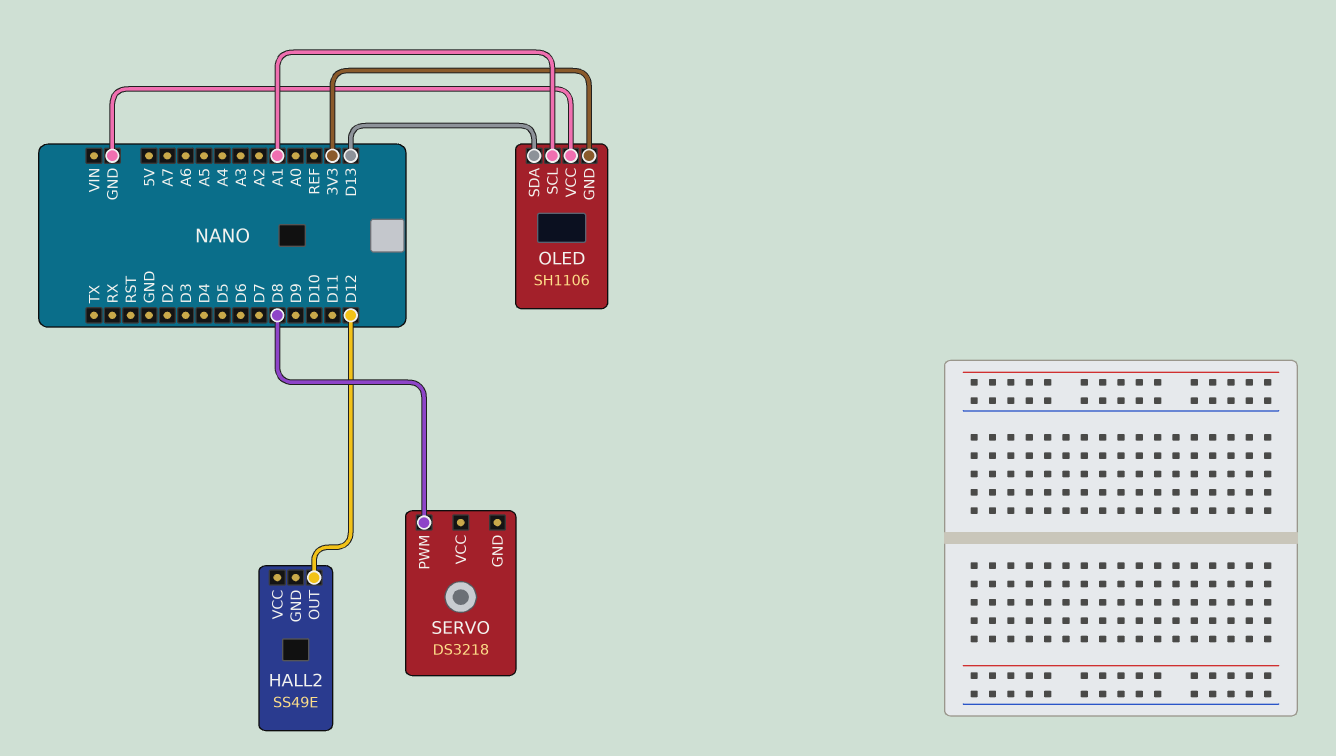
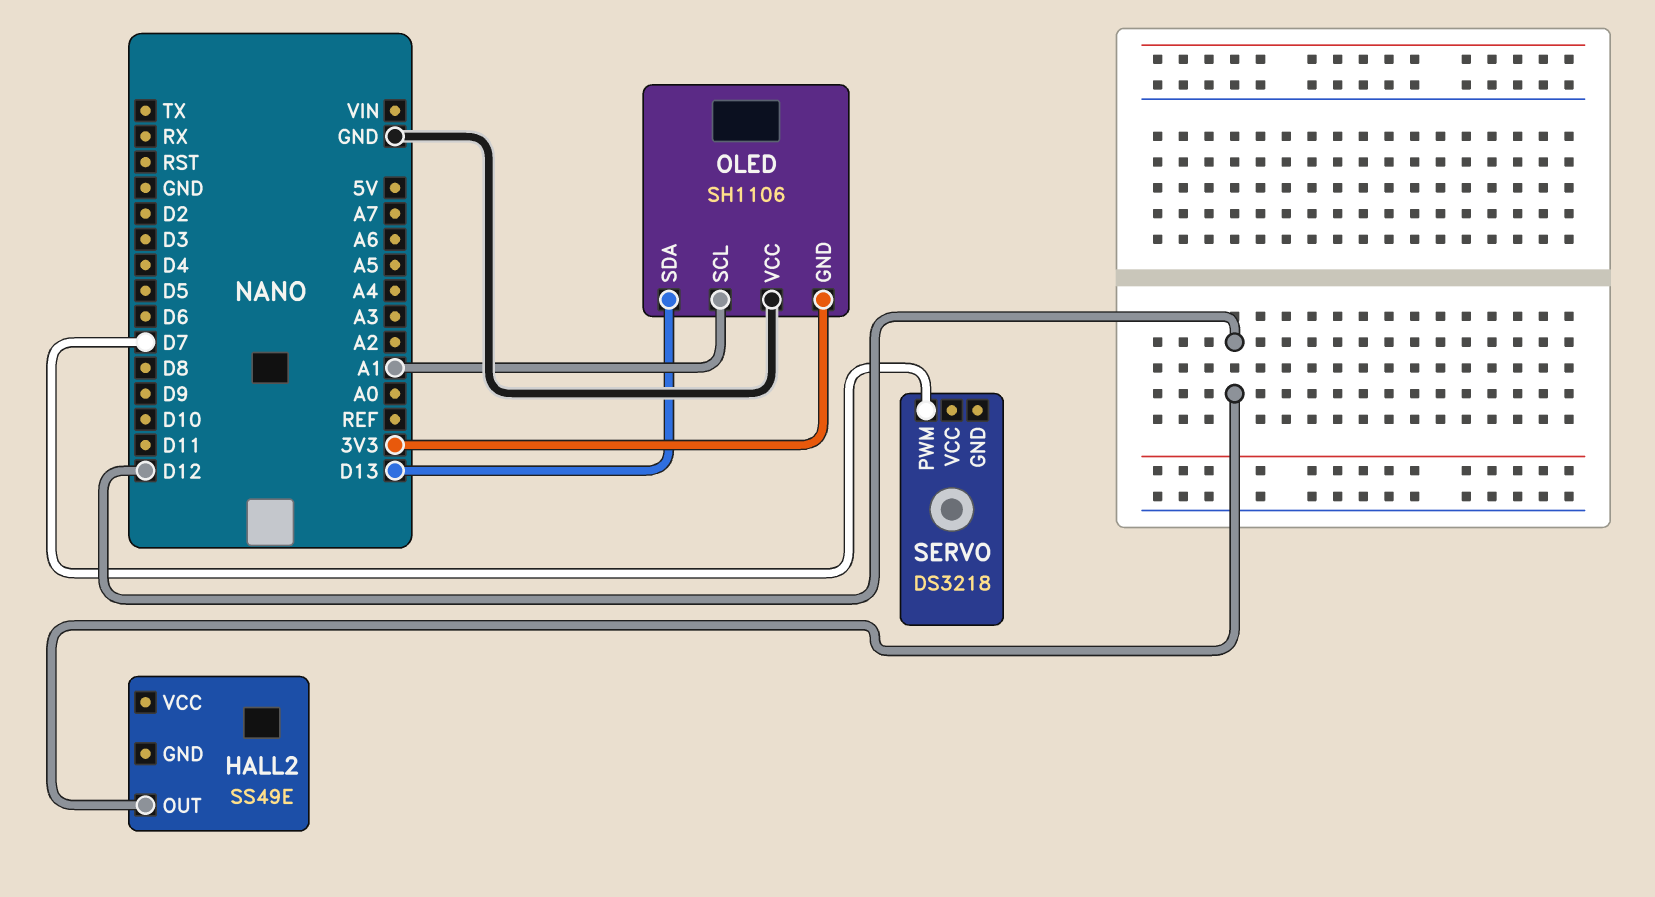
SERVO pin PWM: D8 -> D7

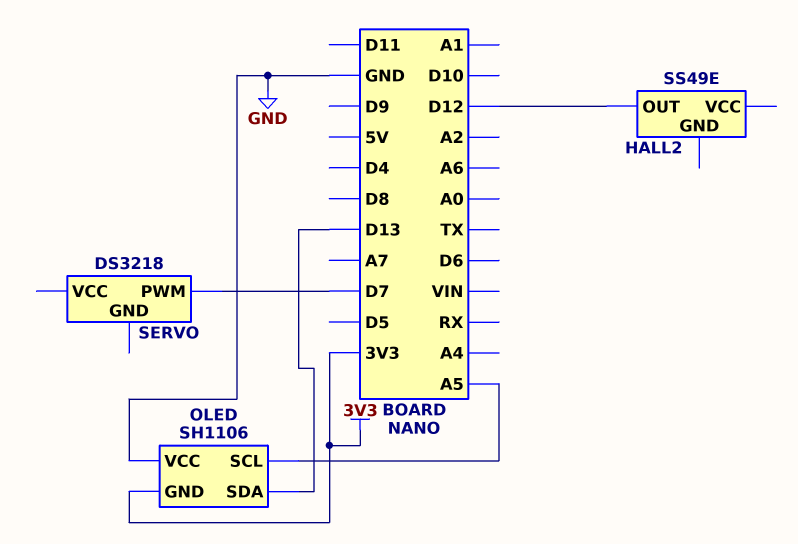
OLED pin SCL: A1 -> A5

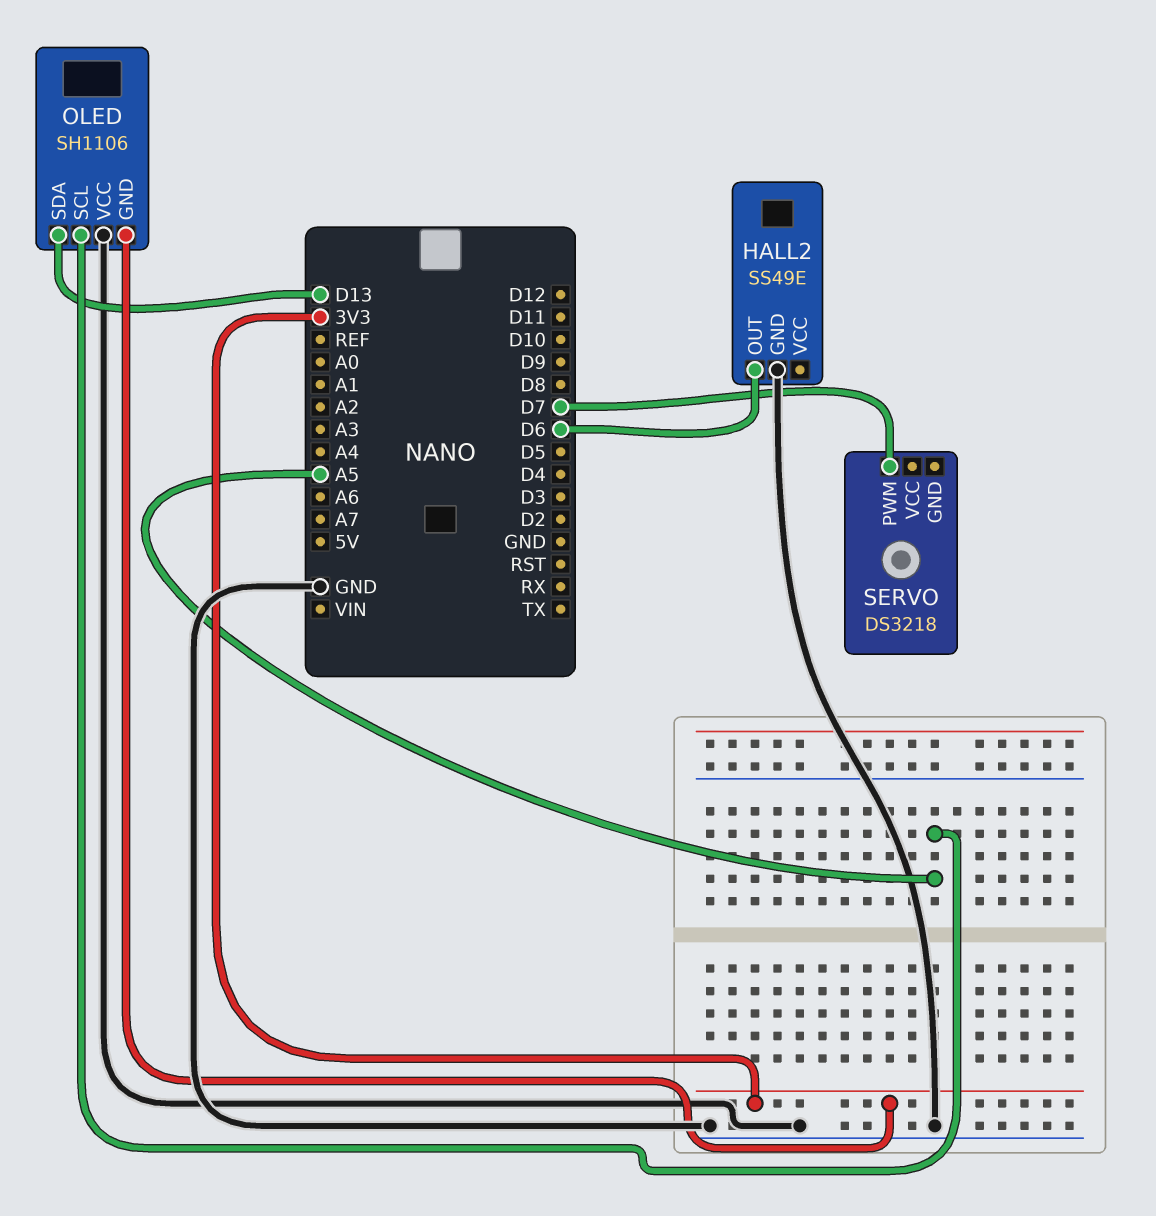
HALL2 pin GND: none -> GND
HALL2 pin OUT: D12 -> D6

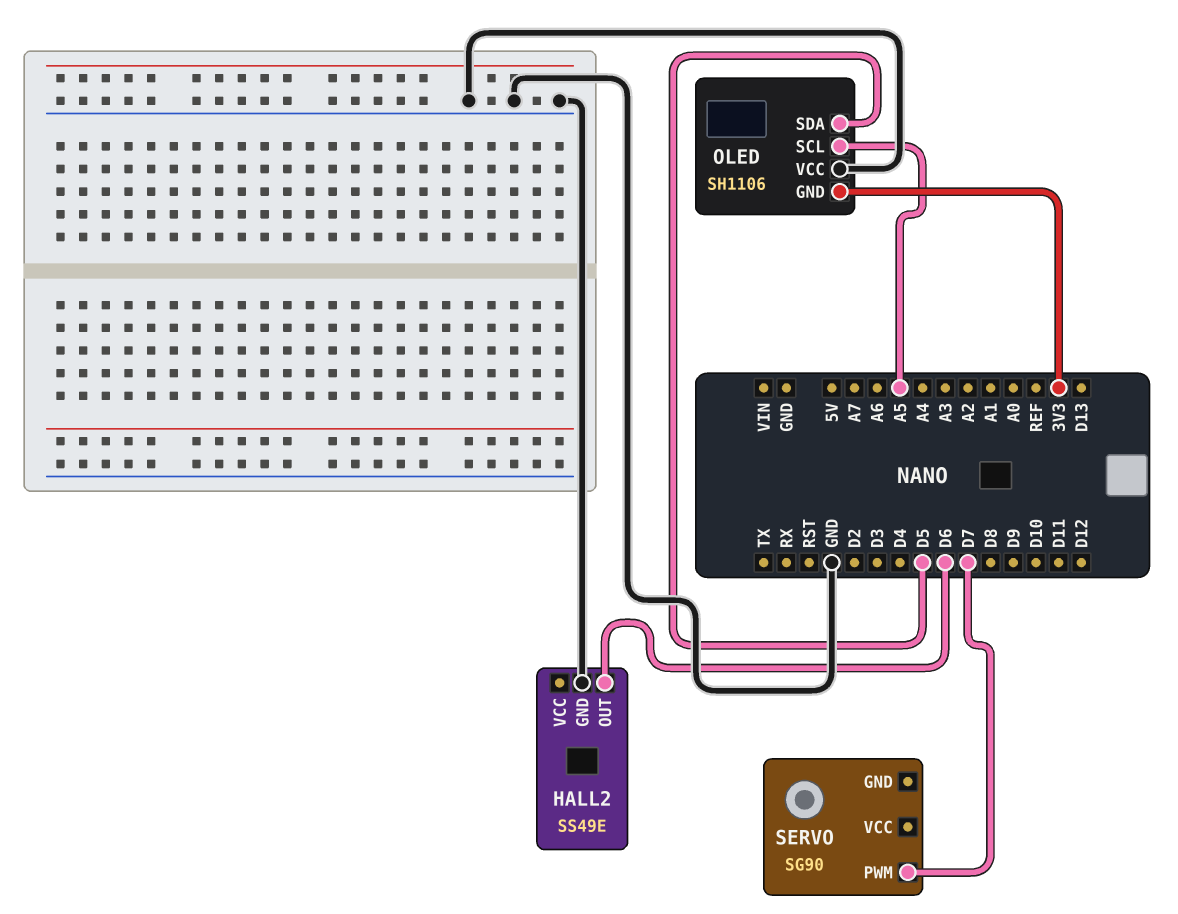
OLED pin SDA: D13 -> D5
SERVO: DS3218 -> SG90

